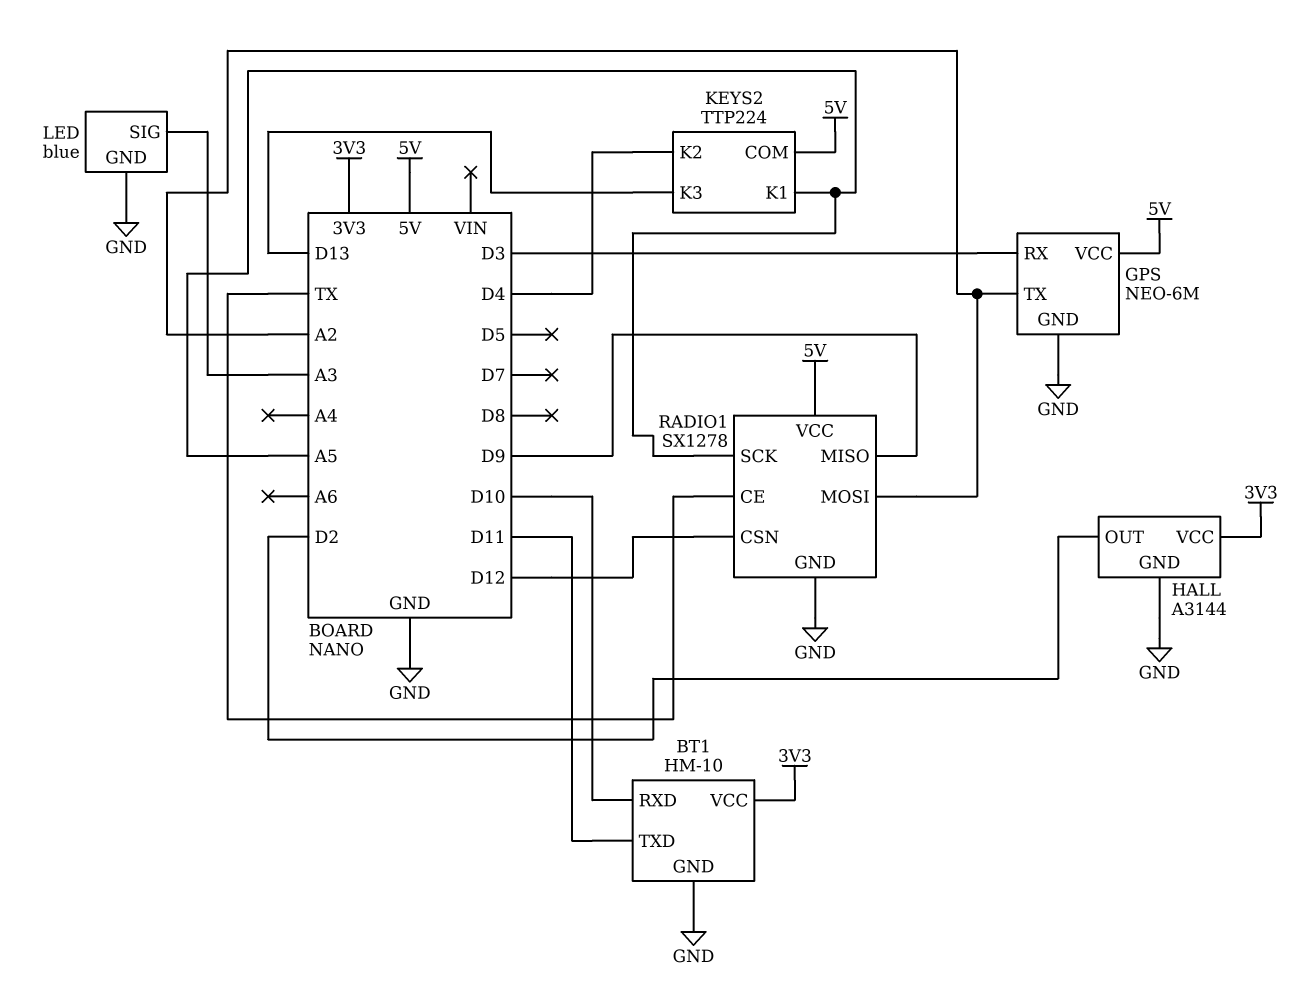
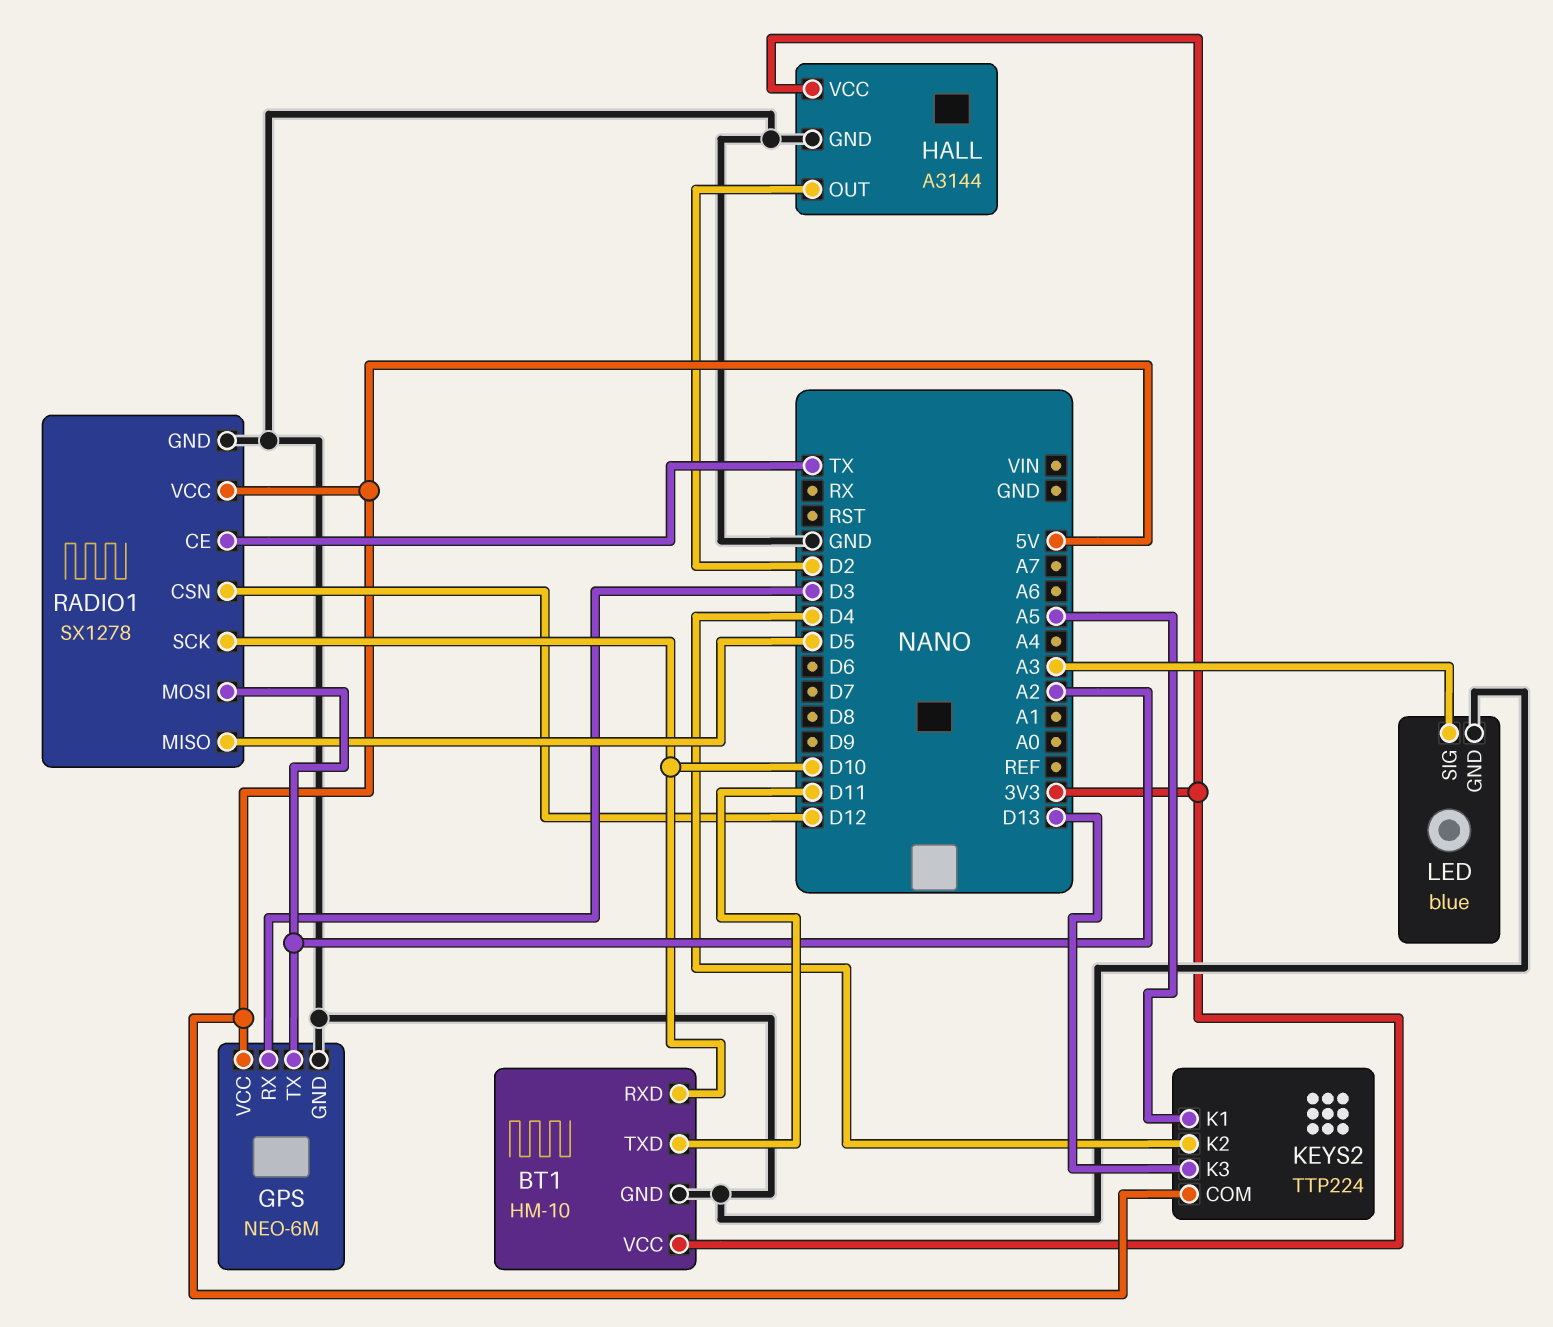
RADIO1 pin MISO: D9 -> D5
RADIO1 pin SCK: A5 -> D10

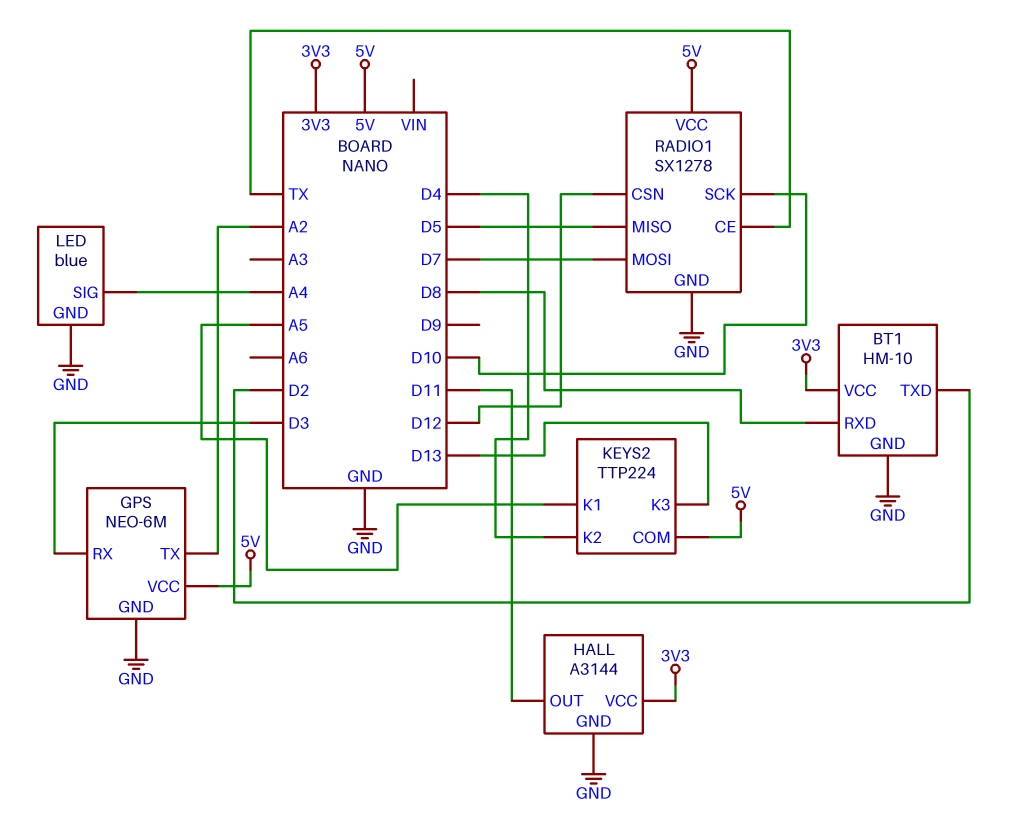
BT1 pin RXD: D10 -> D8
BT1 pin TXD: D11 -> D2
HALL pin OUT: D2 -> D11
LED pin SIG: A3 -> A4
RADIO1 pin MOSI: A2 -> D7

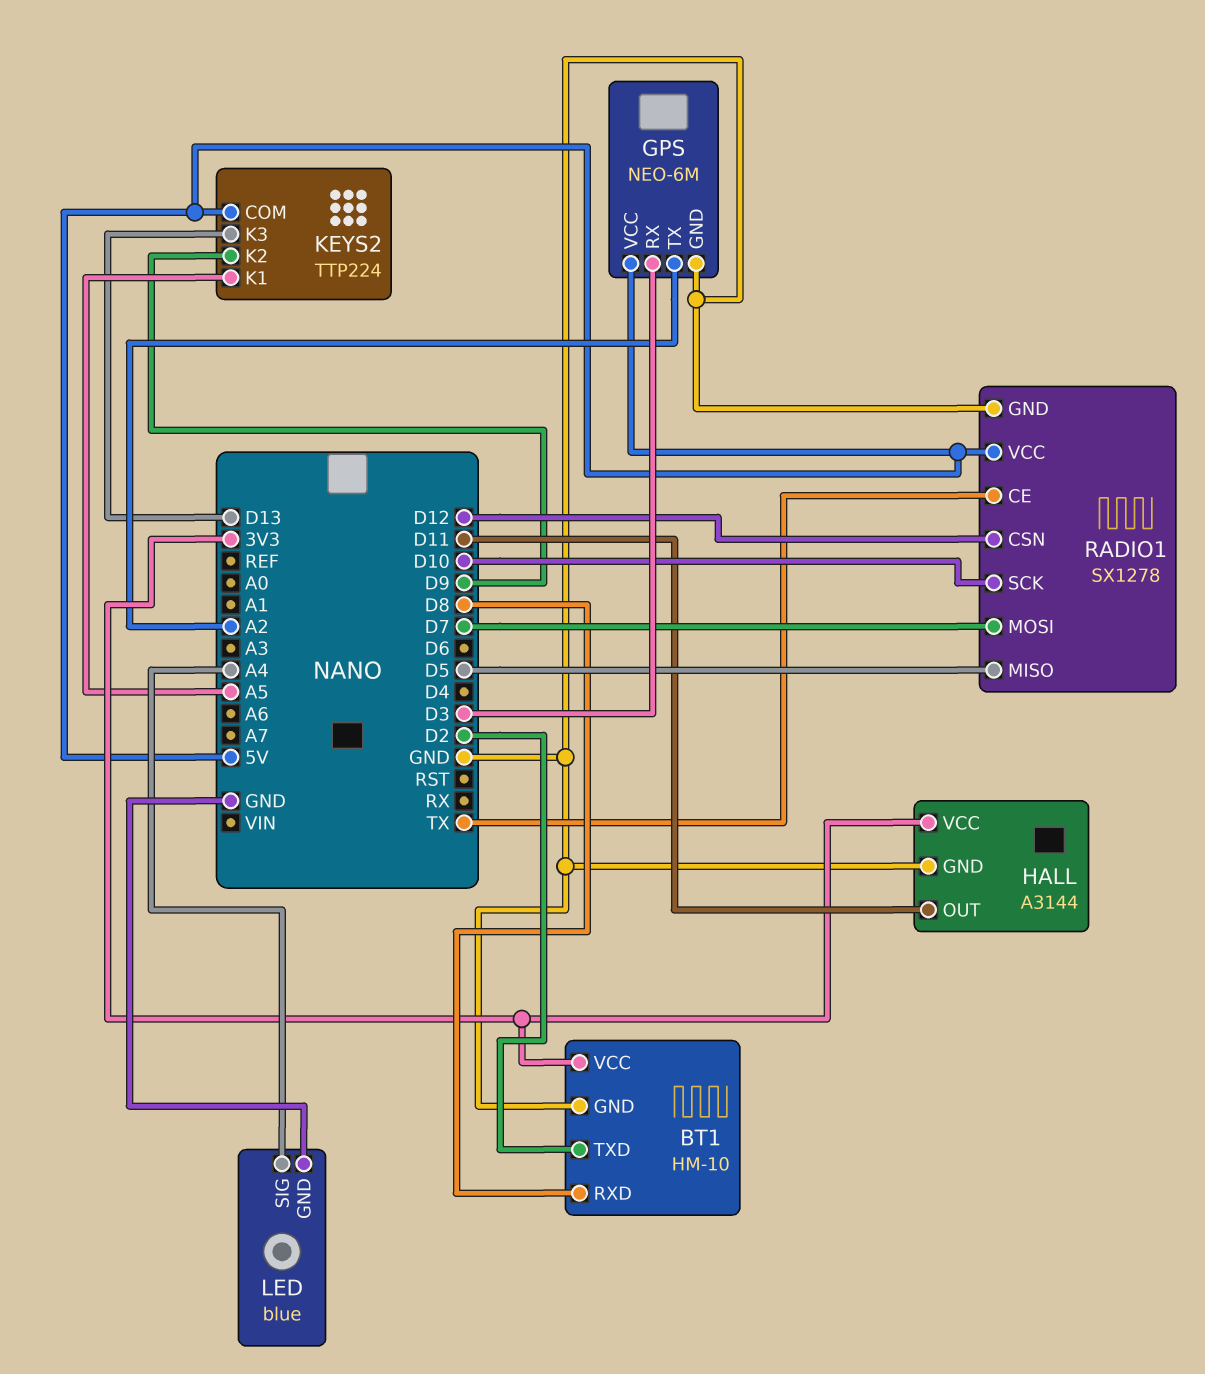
KEYS2 pin K2: D4 -> D9

